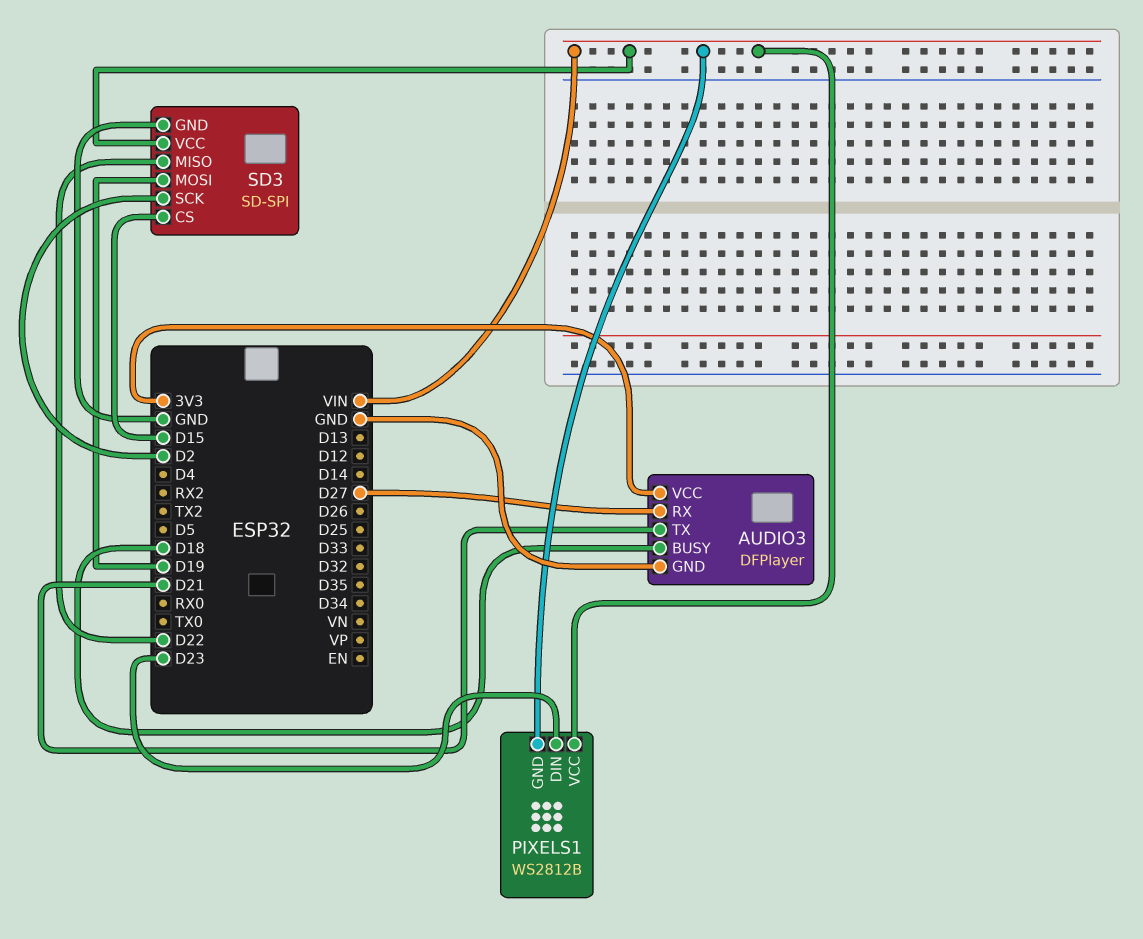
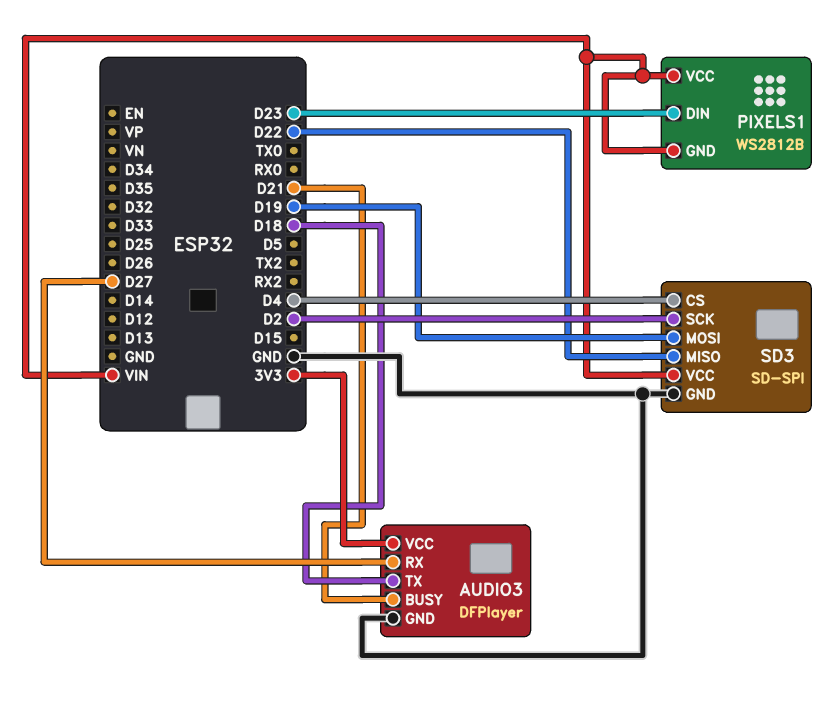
AUDIO3 pin BUSY: D18 -> D21
AUDIO3 pin TX: D21 -> D18
SD3 pin CS: D15 -> D4

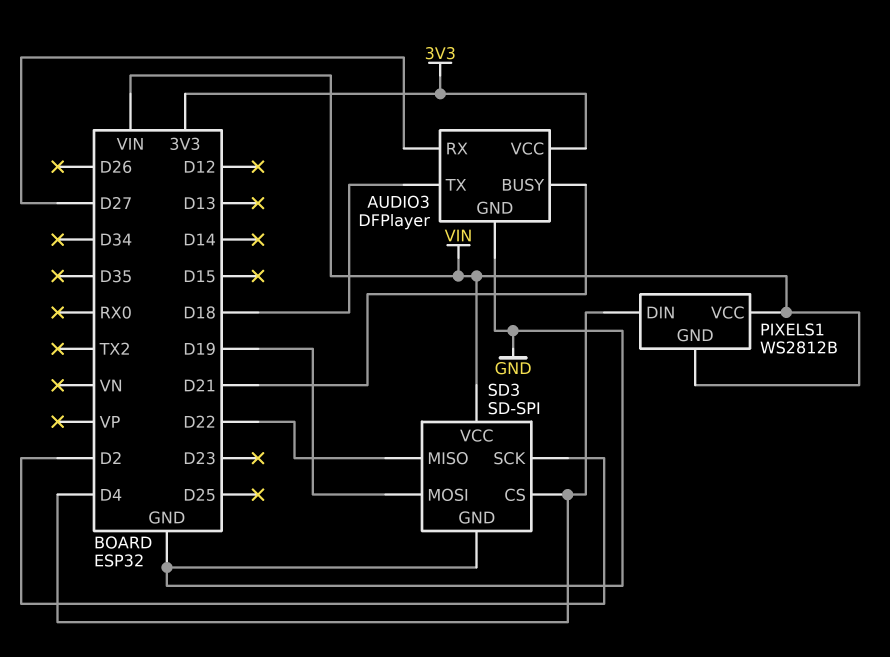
PIXELS1 pin DIN: D23 -> D4

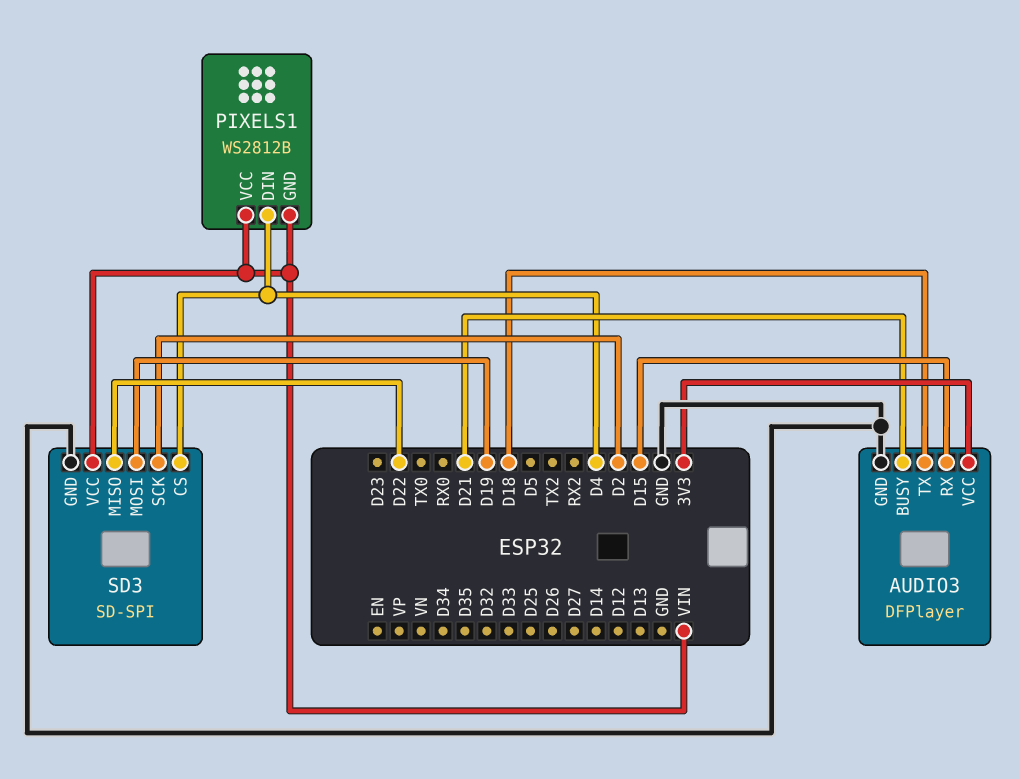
AUDIO3 pin RX: D27 -> D15

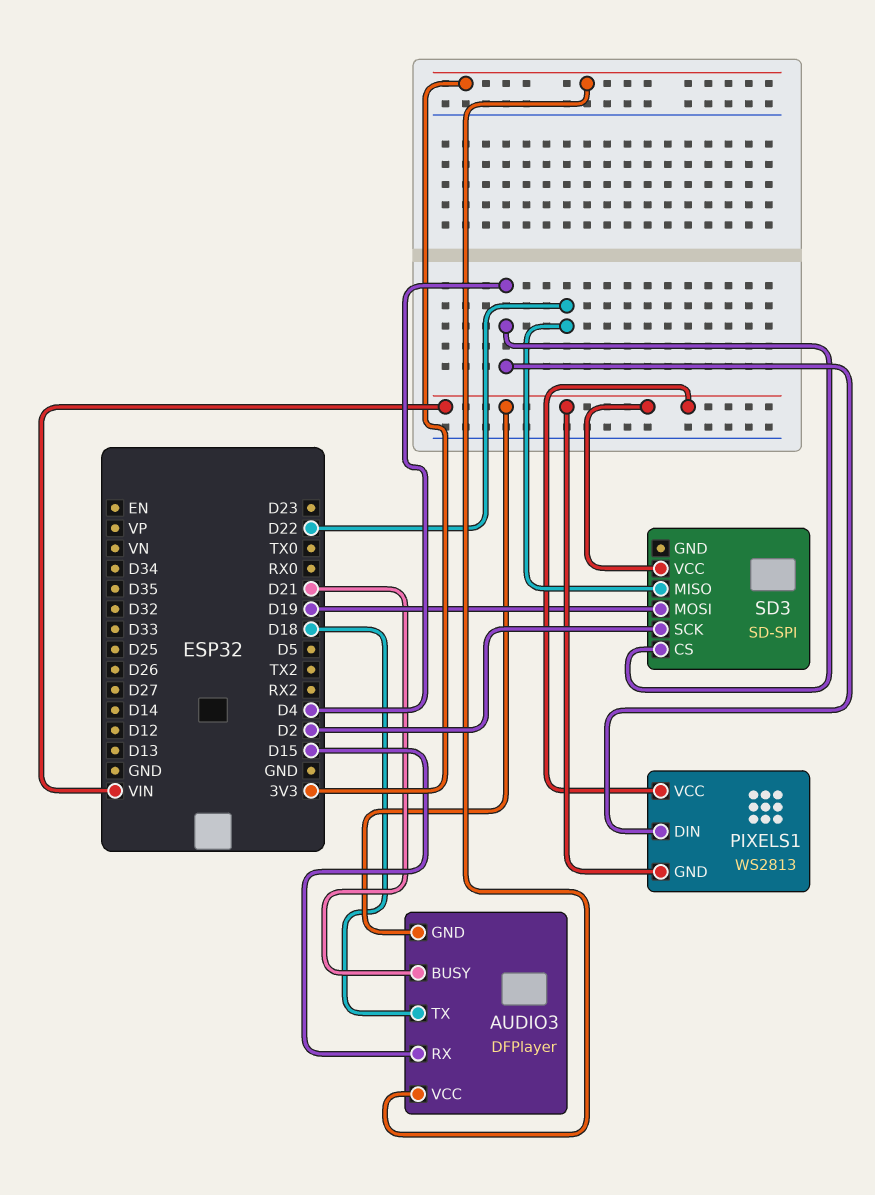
AUDIO3 pin GND: GND -> VIN
PIXELS1: WS2812B -> WS2813
SD3 pin GND: GND -> none

